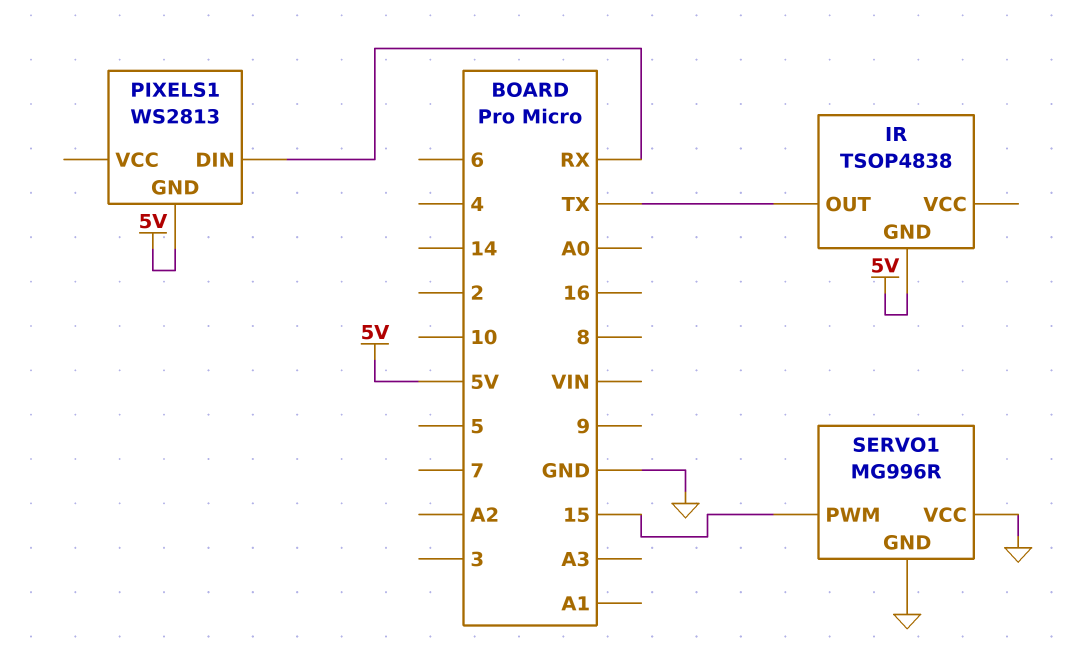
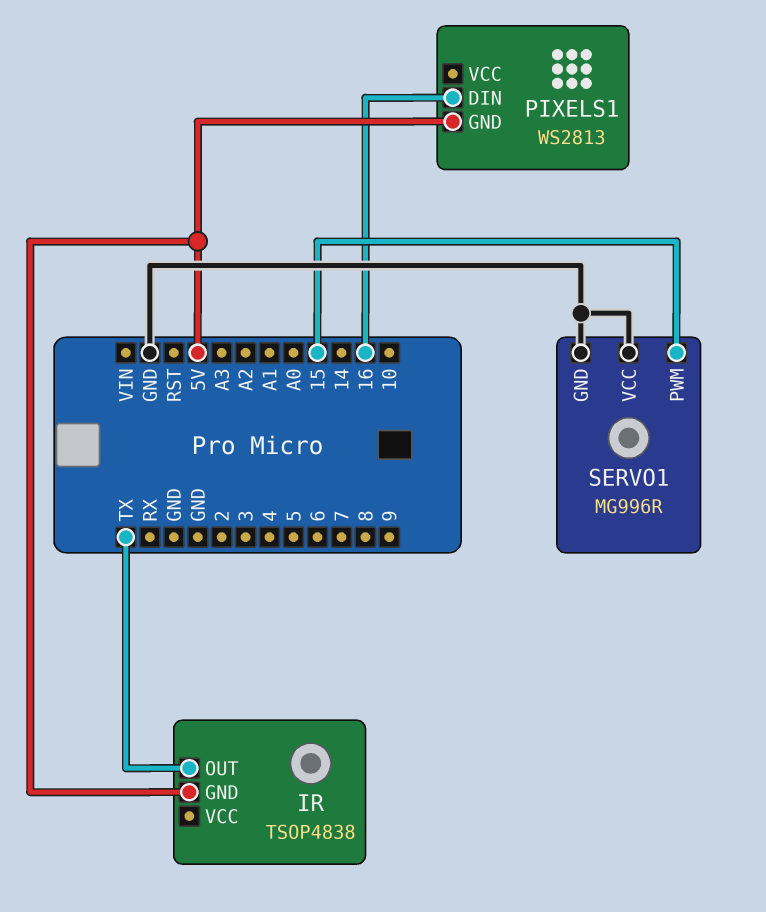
PIXELS1 pin DIN: RX -> 16

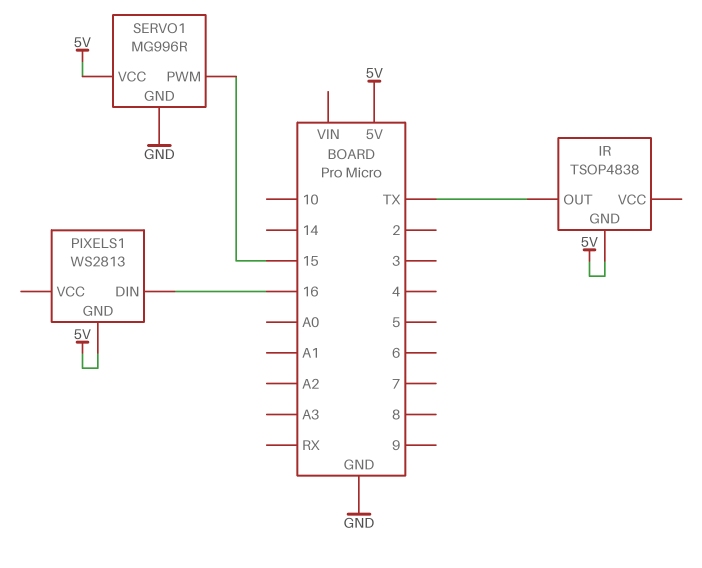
SERVO1 pin VCC: GND -> 5V

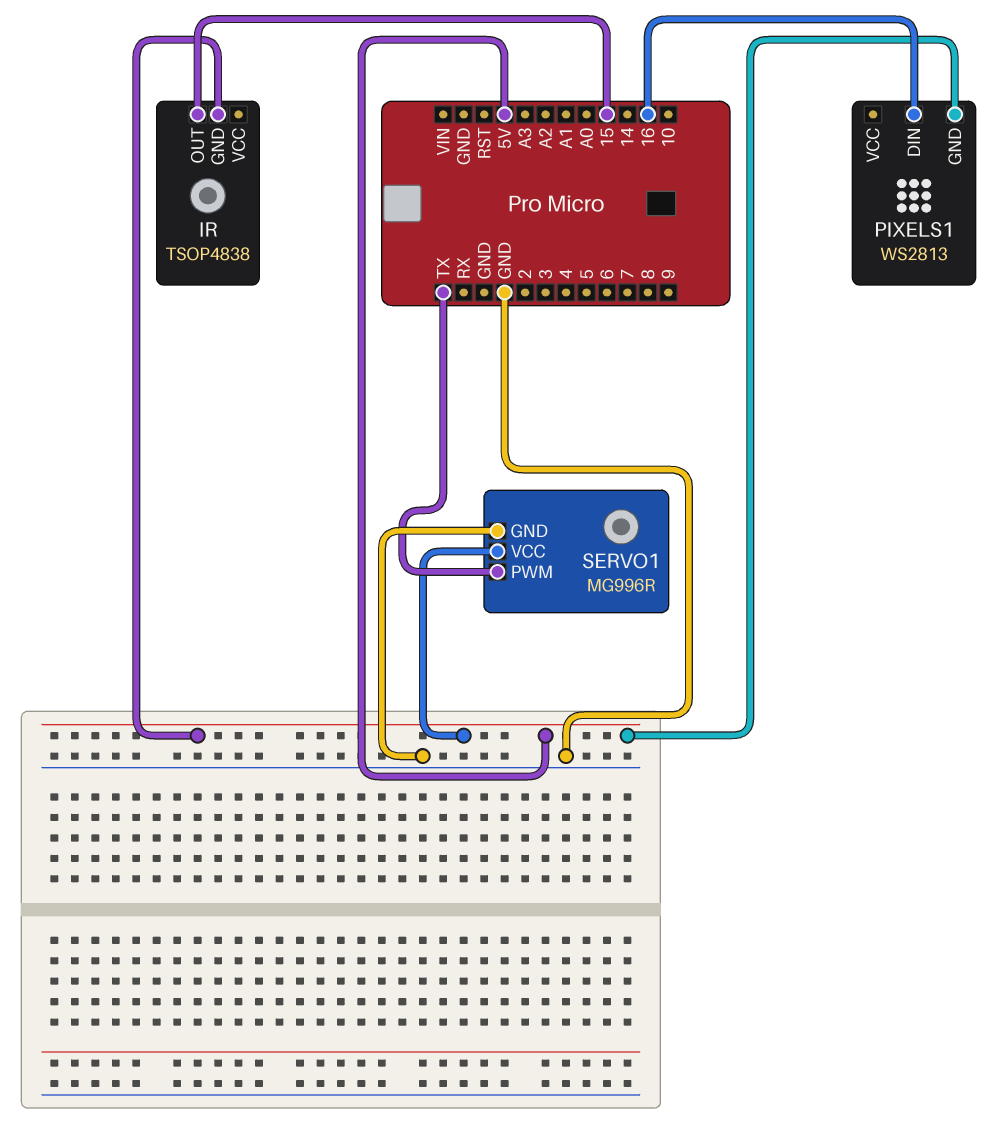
IR pin OUT: TX -> 15
SERVO1 pin PWM: 15 -> TX

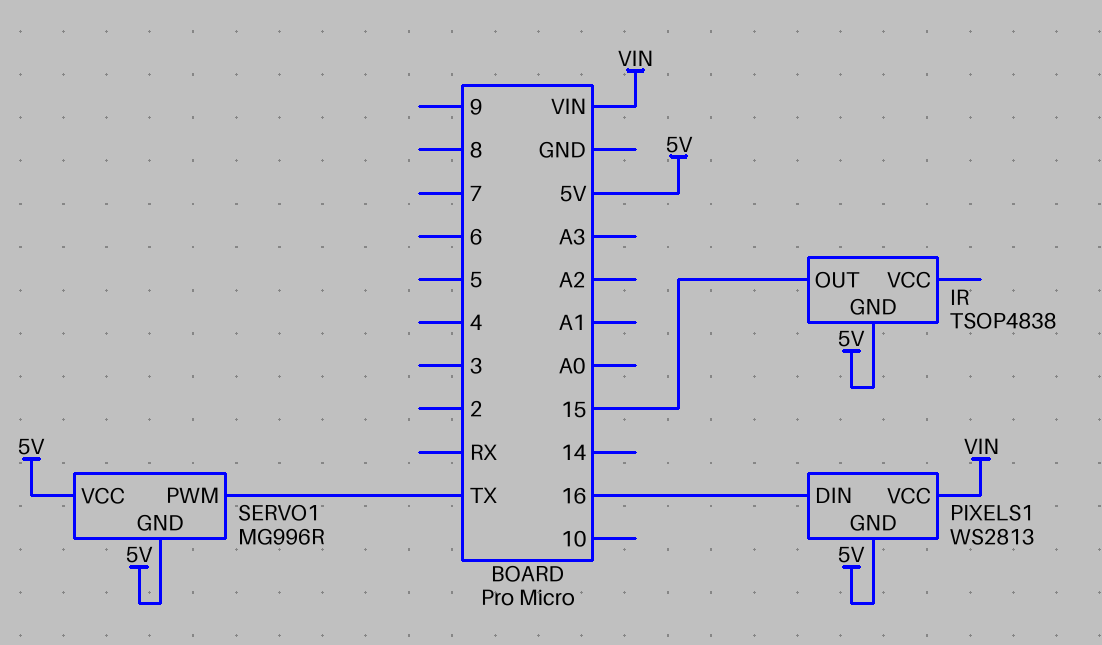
PIXELS1 pin VCC: none -> VIN
SERVO1 pin GND: GND -> 5V

